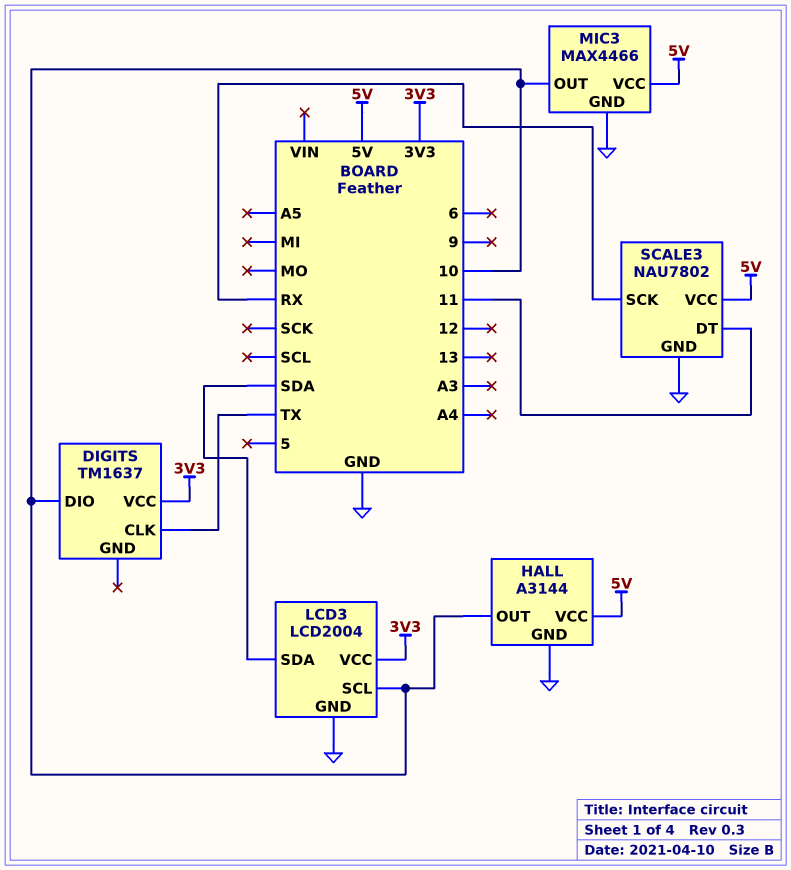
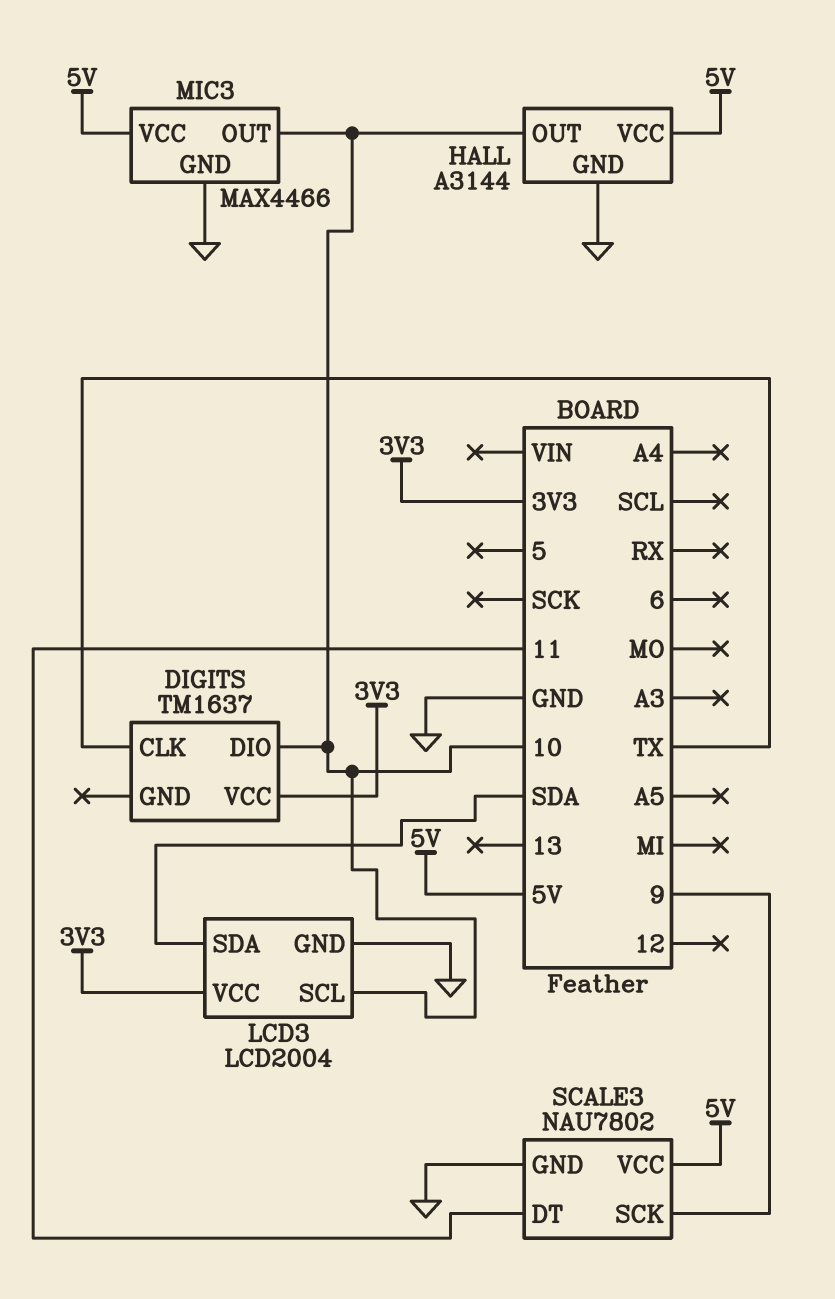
SCALE3 pin SCK: RX -> 9

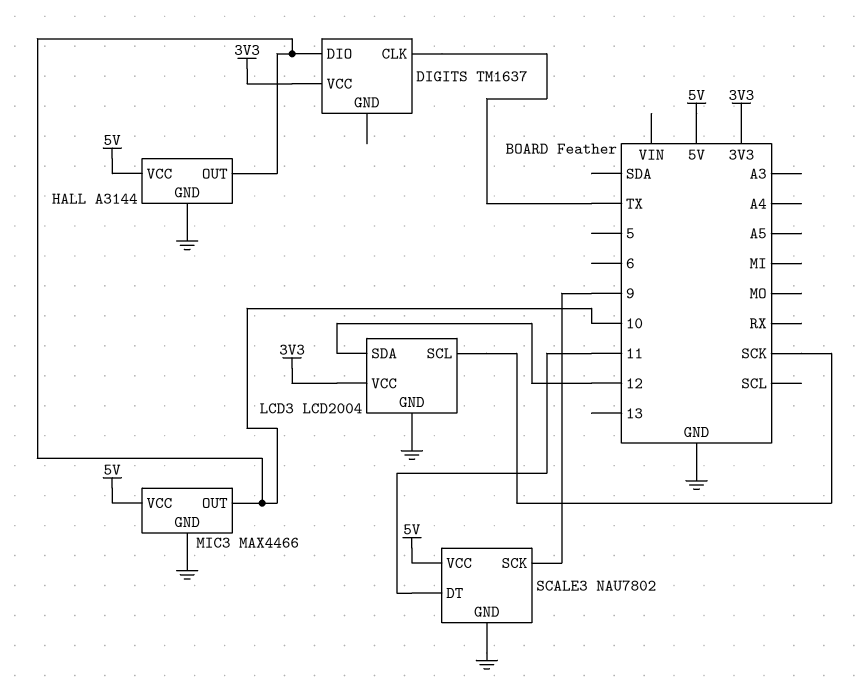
LCD3 pin SCL: 10 -> SCK
LCD3 pin SDA: SDA -> 12

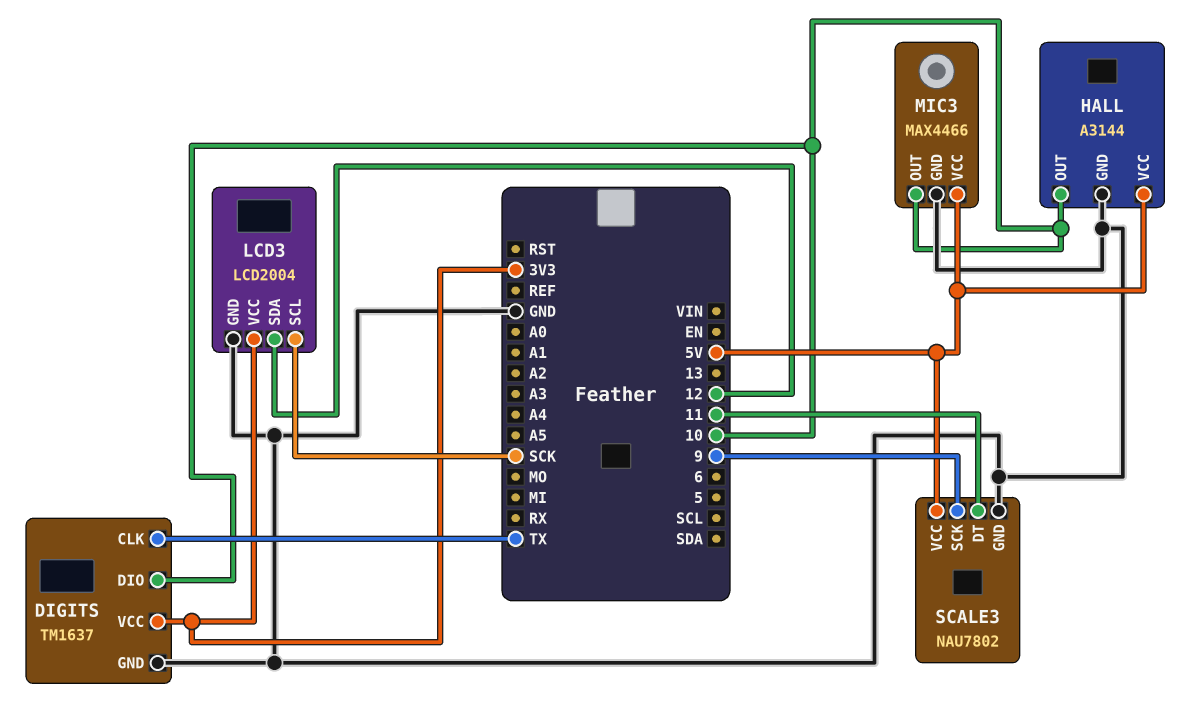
DIGITS pin GND: none -> GND

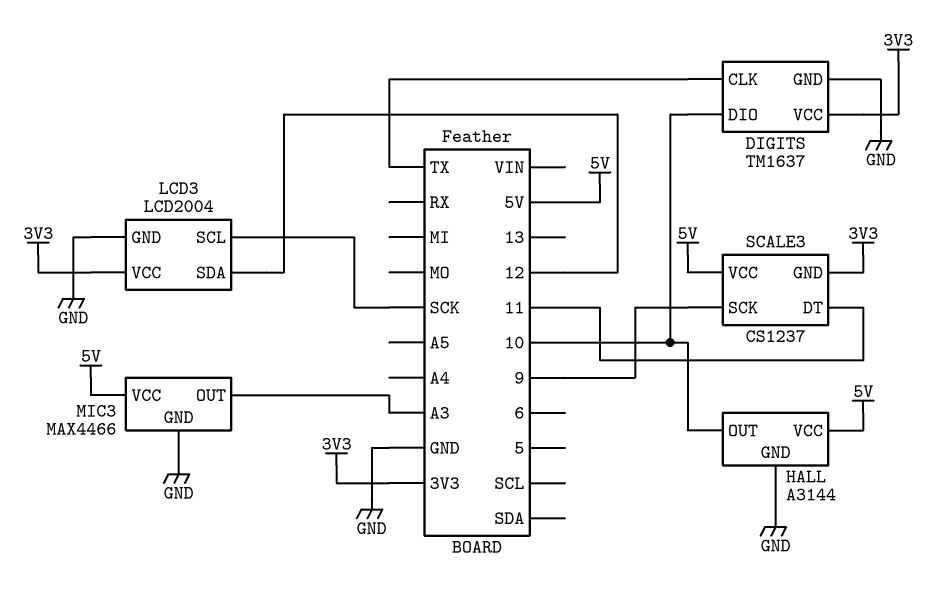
MIC3 pin OUT: 10 -> A3
SCALE3: NAU7802 -> CS1237
SCALE3 pin GND: GND -> 3V3

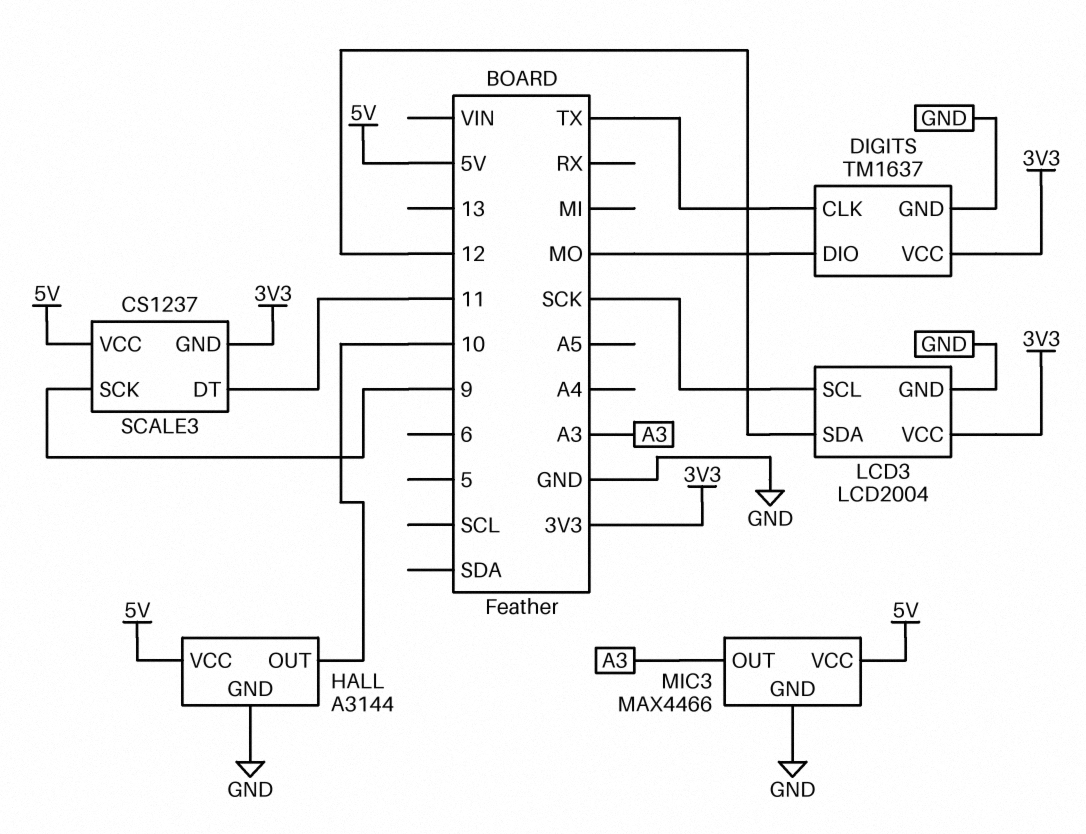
DIGITS pin DIO: 10 -> MO

